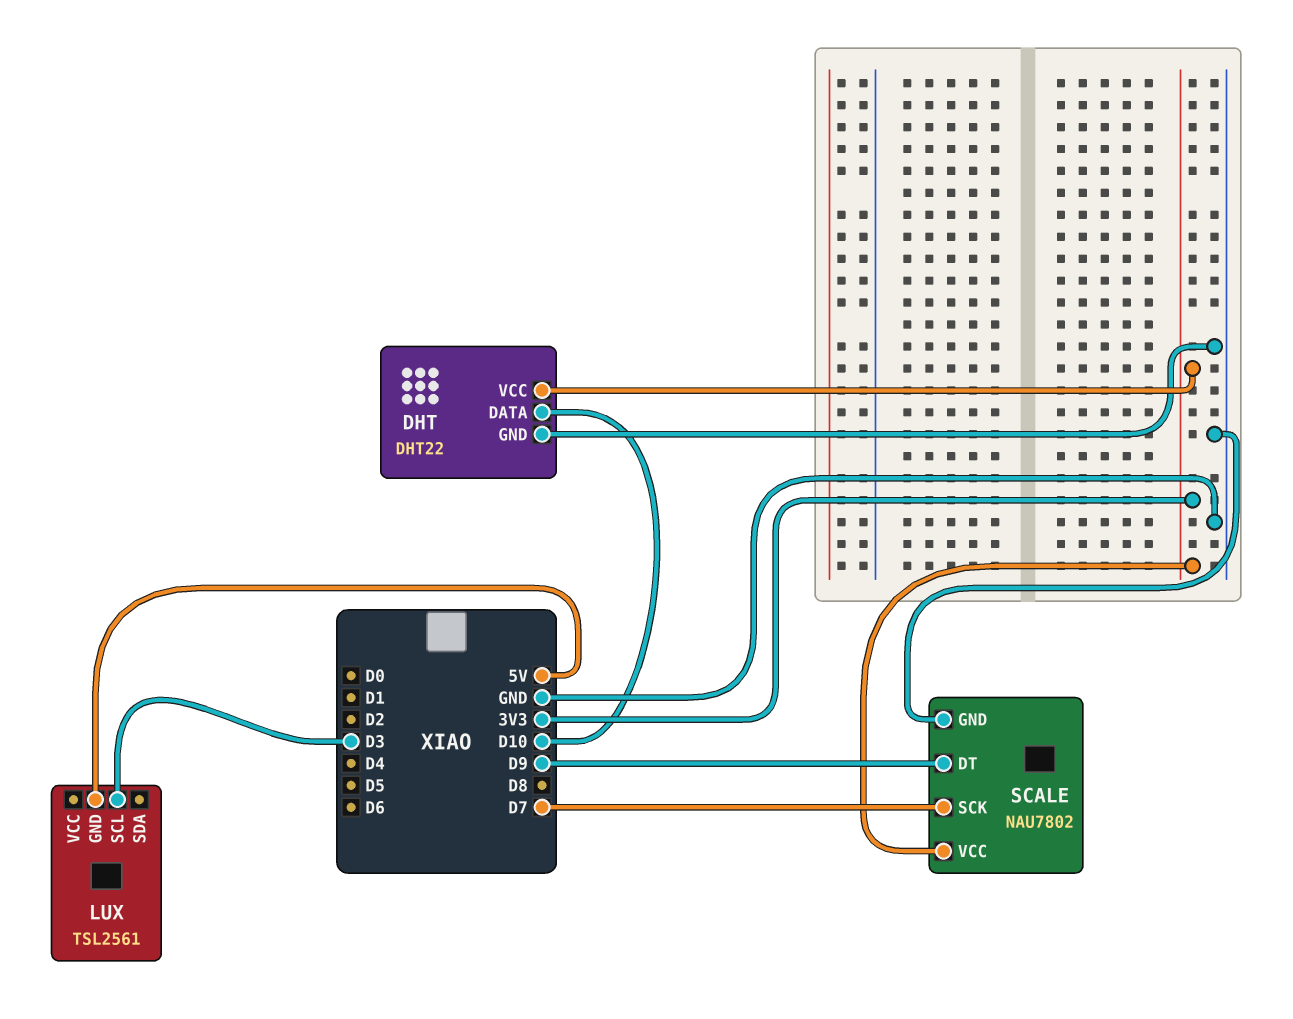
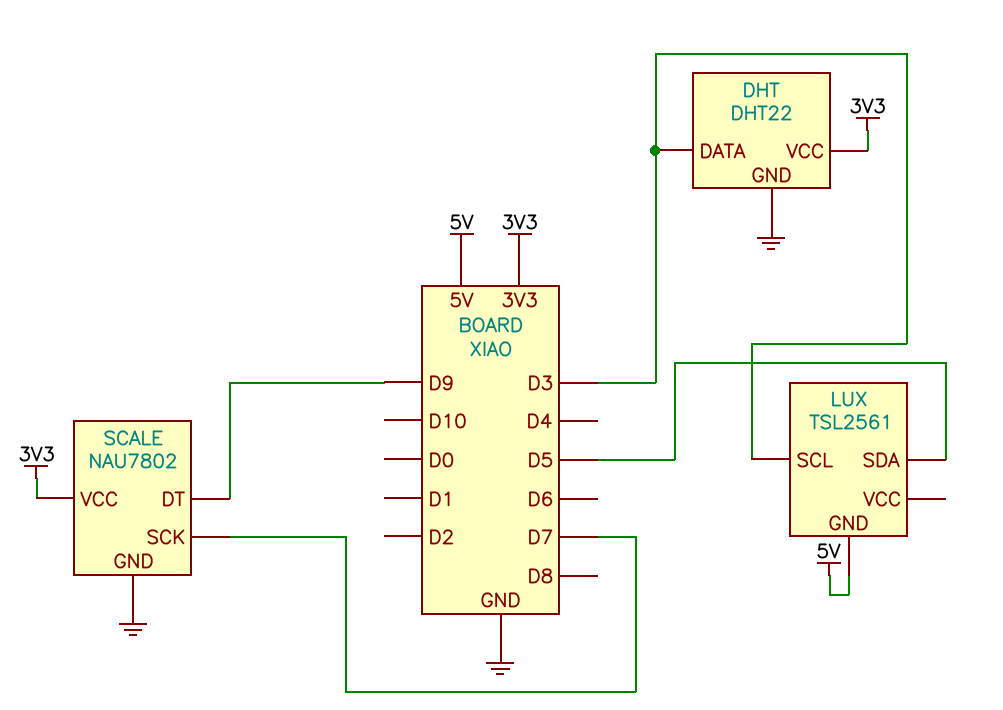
DHT pin DATA: D10 -> D3
LUX pin SDA: none -> D5

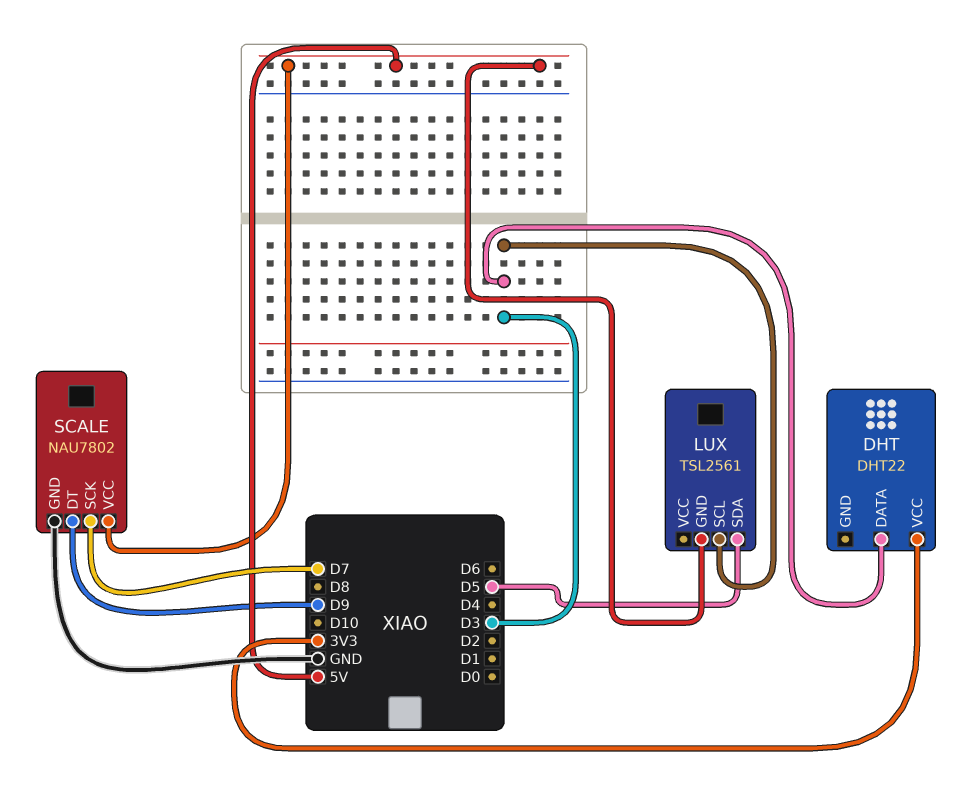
DHT pin GND: GND -> none
SCALE pin VCC: 3V3 -> 5V

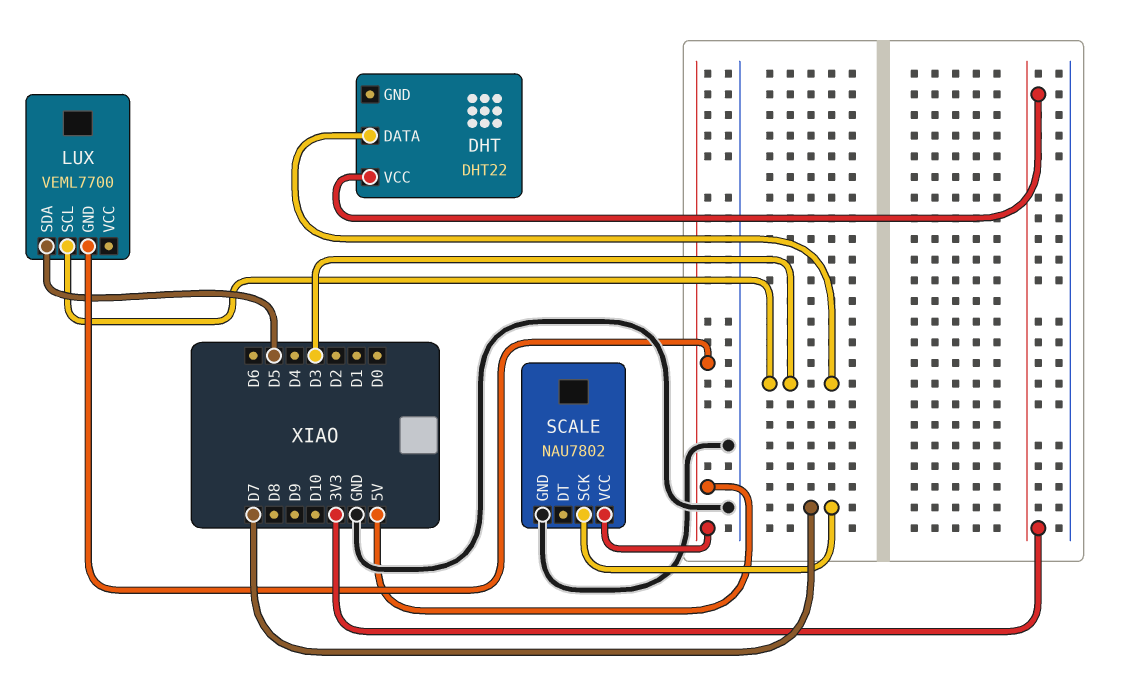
LUX: TSL2561 -> VEML7700
SCALE pin DT: D9 -> none

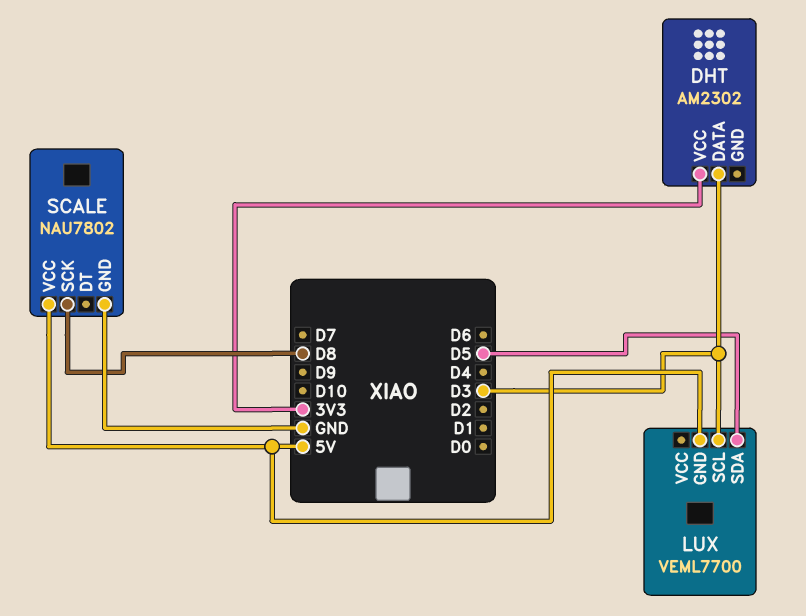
DHT: DHT22 -> AM2302
SCALE pin SCK: D7 -> D8

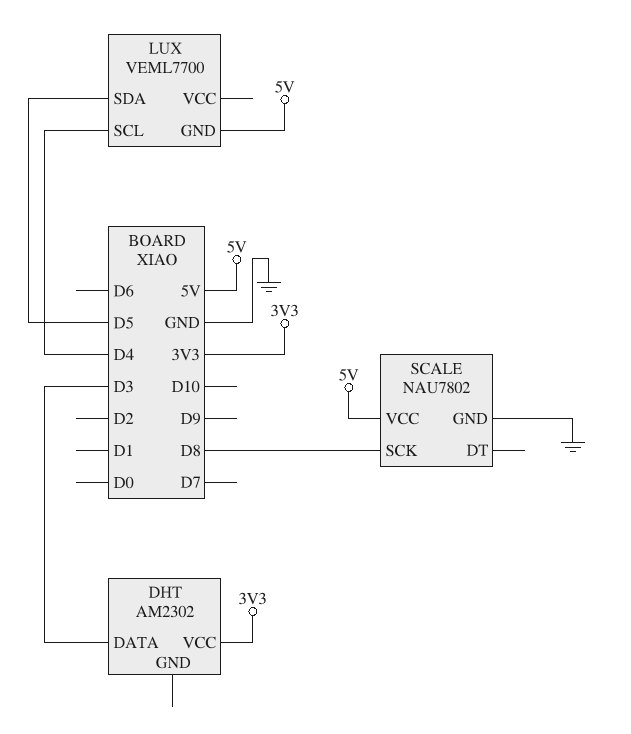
LUX pin SCL: D3 -> D4

